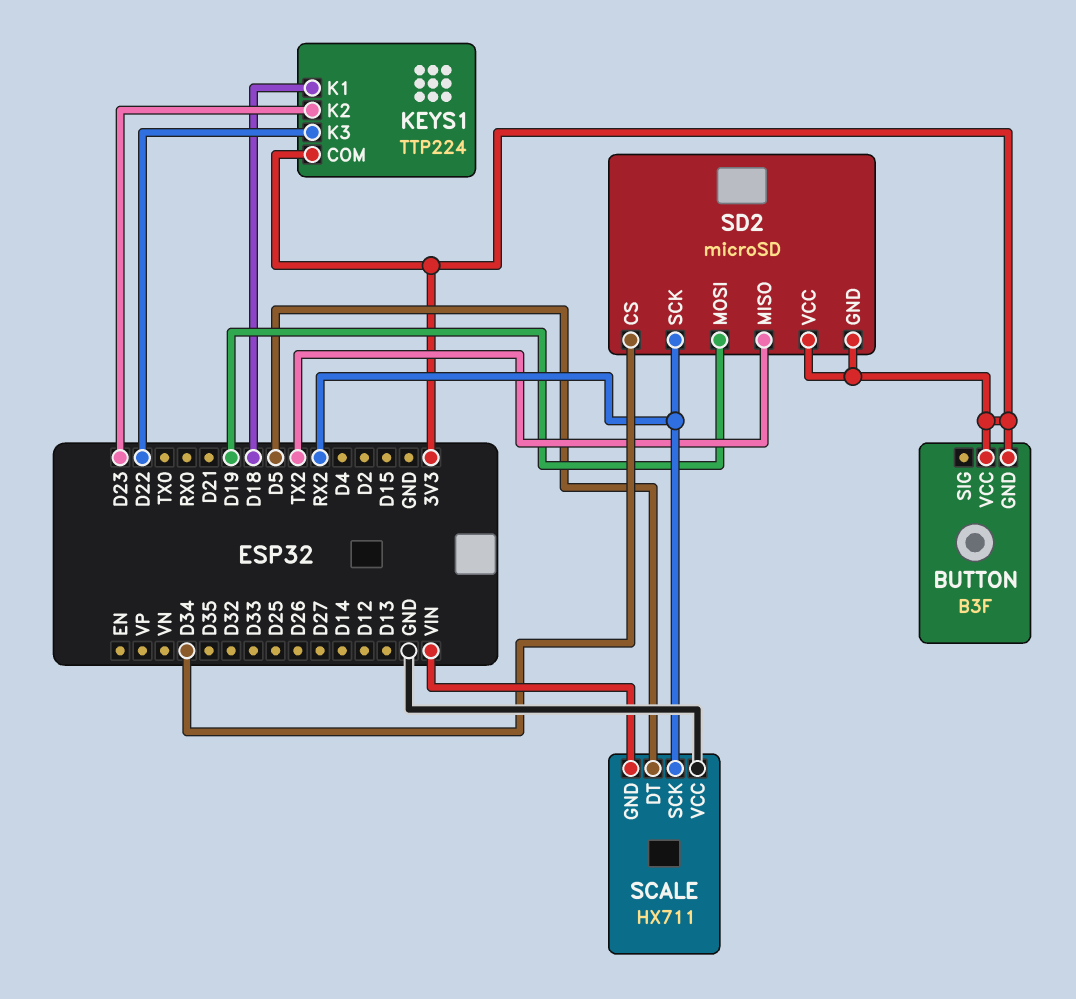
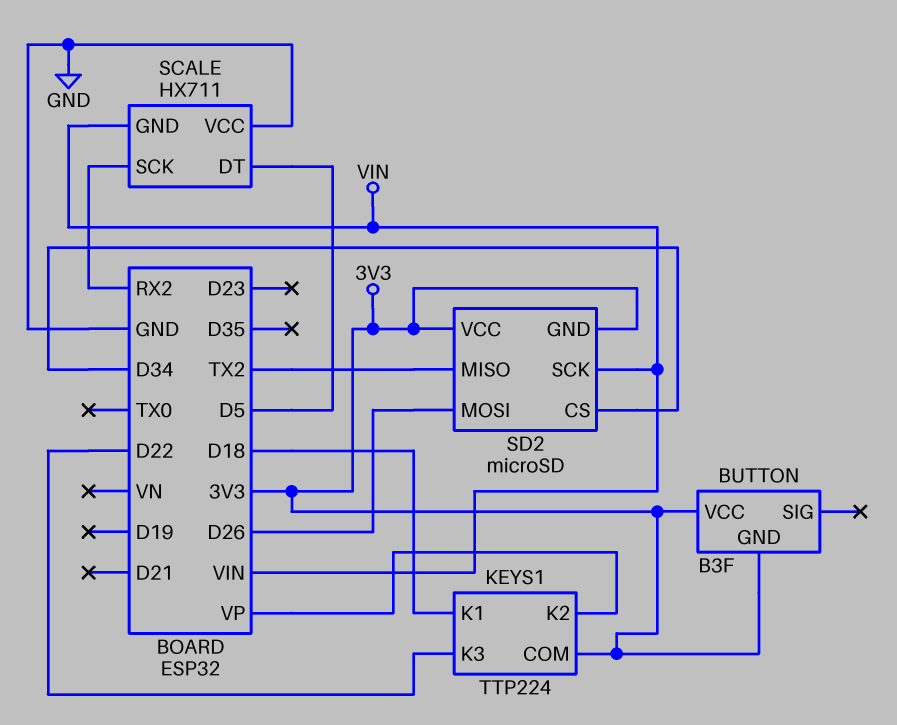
KEYS1 pin K2: D23 -> VP
SD2 pin MOSI: D19 -> D26
SD2 pin SCK: RX2 -> VIN

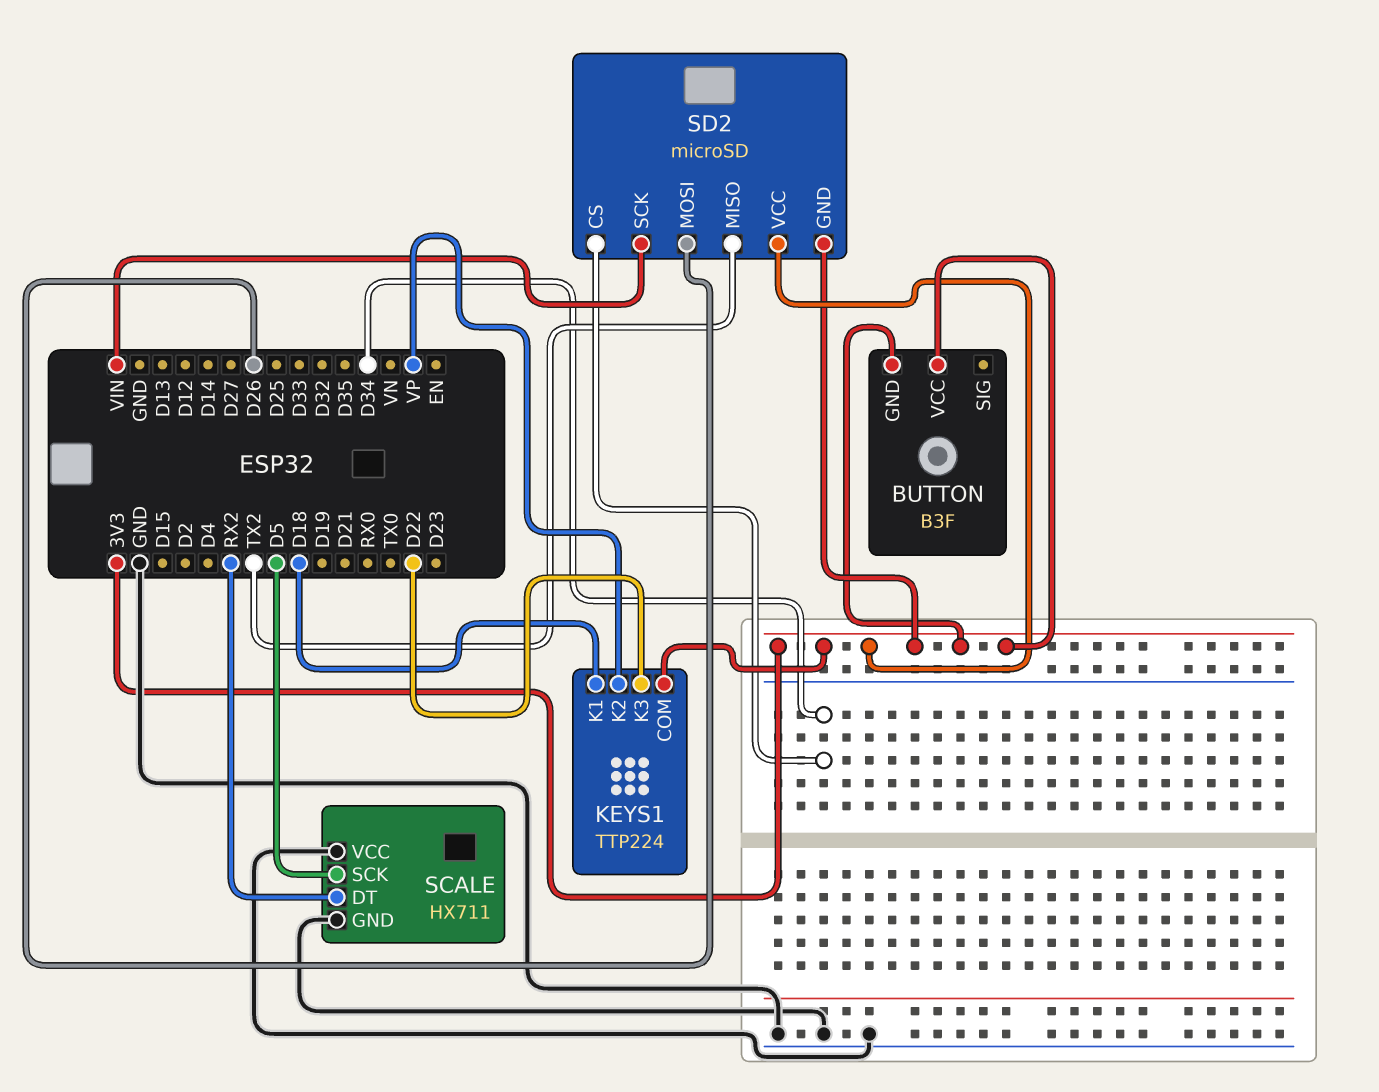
SCALE pin DT: D5 -> RX2
SCALE pin GND: VIN -> GND
SCALE pin SCK: RX2 -> D5

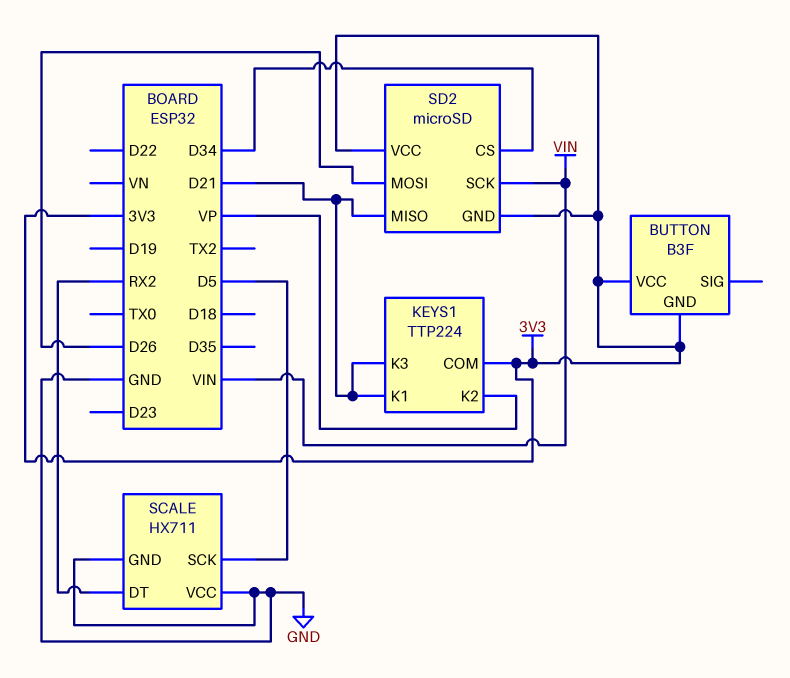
KEYS1 pin K1: D18 -> D21
KEYS1 pin K3: D22 -> D21
SD2 pin MISO: TX2 -> D21

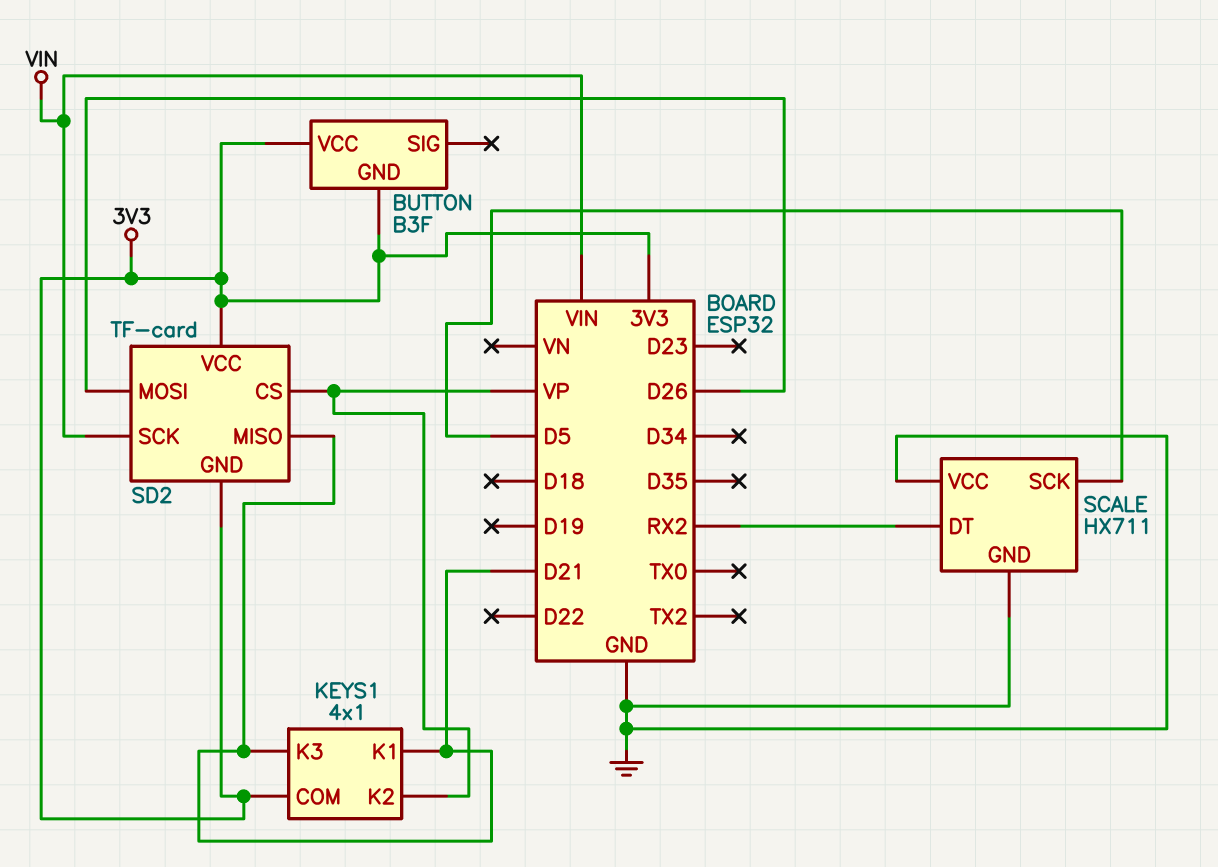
KEYS1: TTP224 -> 4x1
SD2: microSD -> TF-card
SD2 pin CS: D34 -> VP

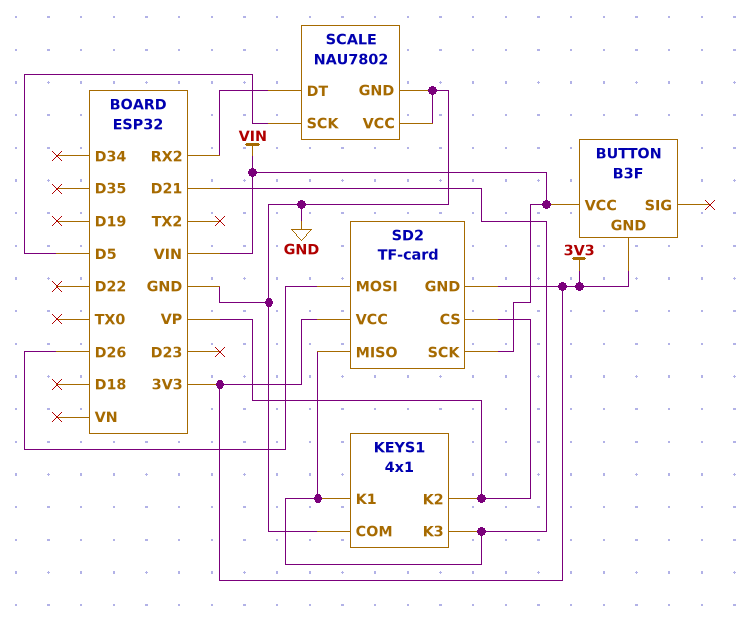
BUTTON pin VCC: 3V3 -> VIN
KEYS1 pin COM: 3V3 -> GND
SCALE: HX711 -> NAU7802

